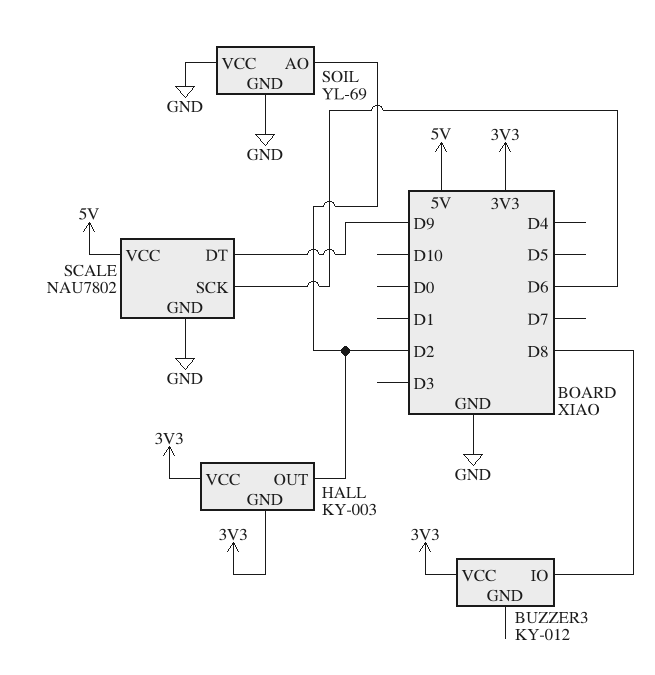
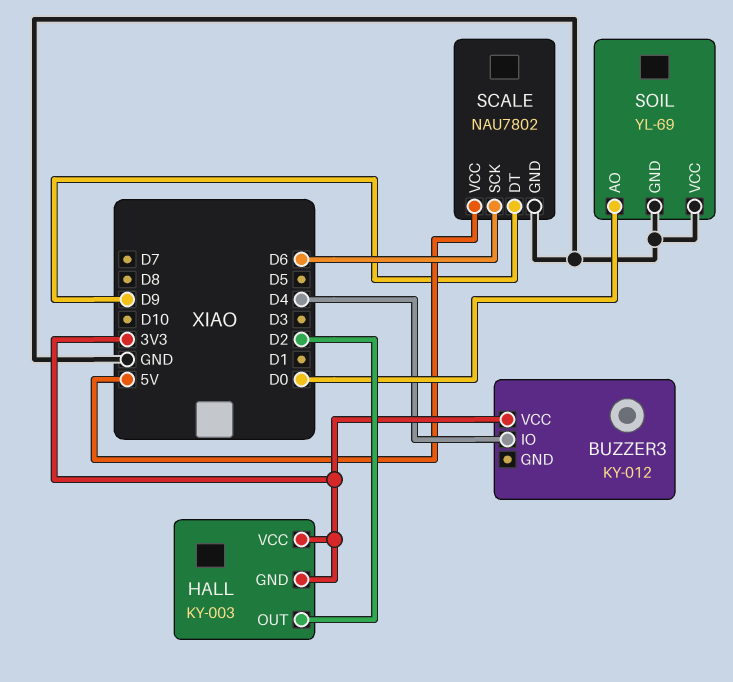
BUZZER3 pin IO: D8 -> D4
SOIL pin AO: D2 -> D0

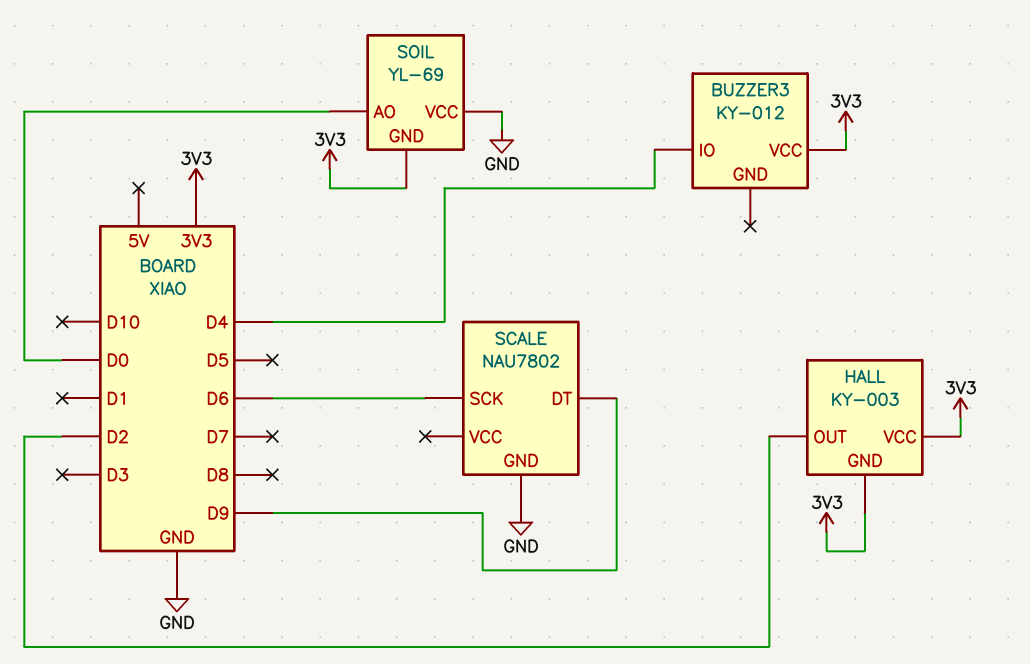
SCALE pin VCC: 5V -> none
SOIL pin GND: GND -> 3V3

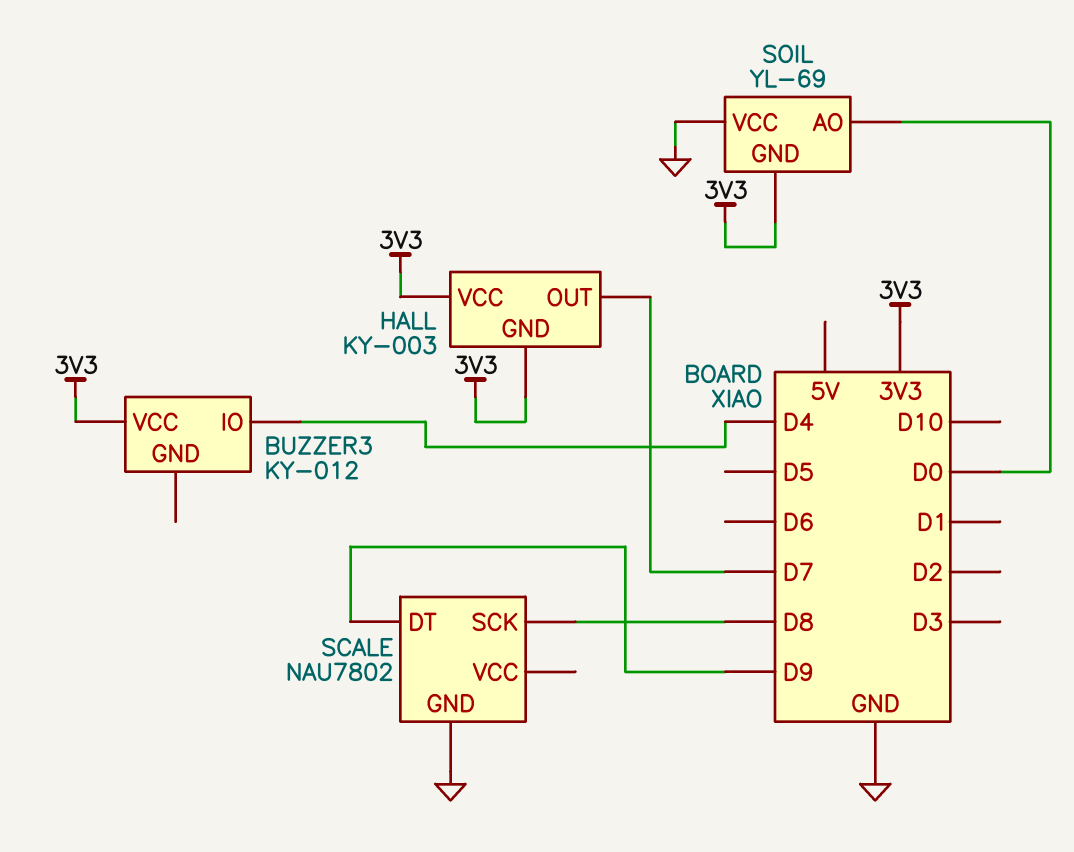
HALL pin OUT: D2 -> D7
SCALE pin SCK: D6 -> D8

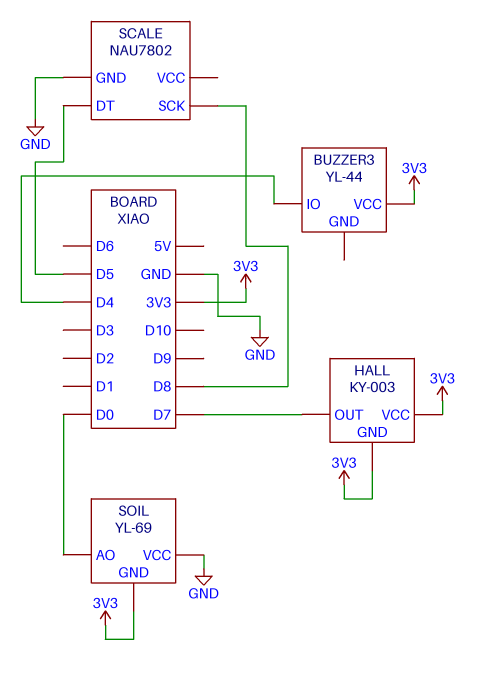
BUZZER3: KY-012 -> YL-44
SCALE pin DT: D9 -> D5

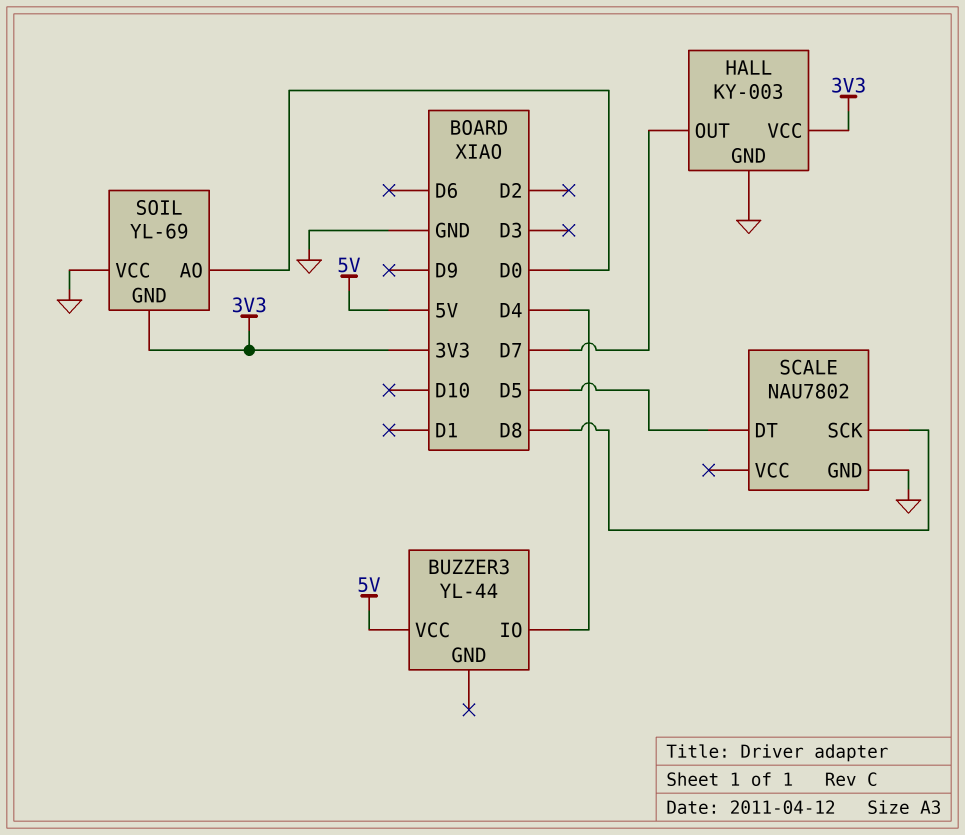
BUZZER3 pin VCC: 3V3 -> 5V
HALL pin GND: 3V3 -> GND

